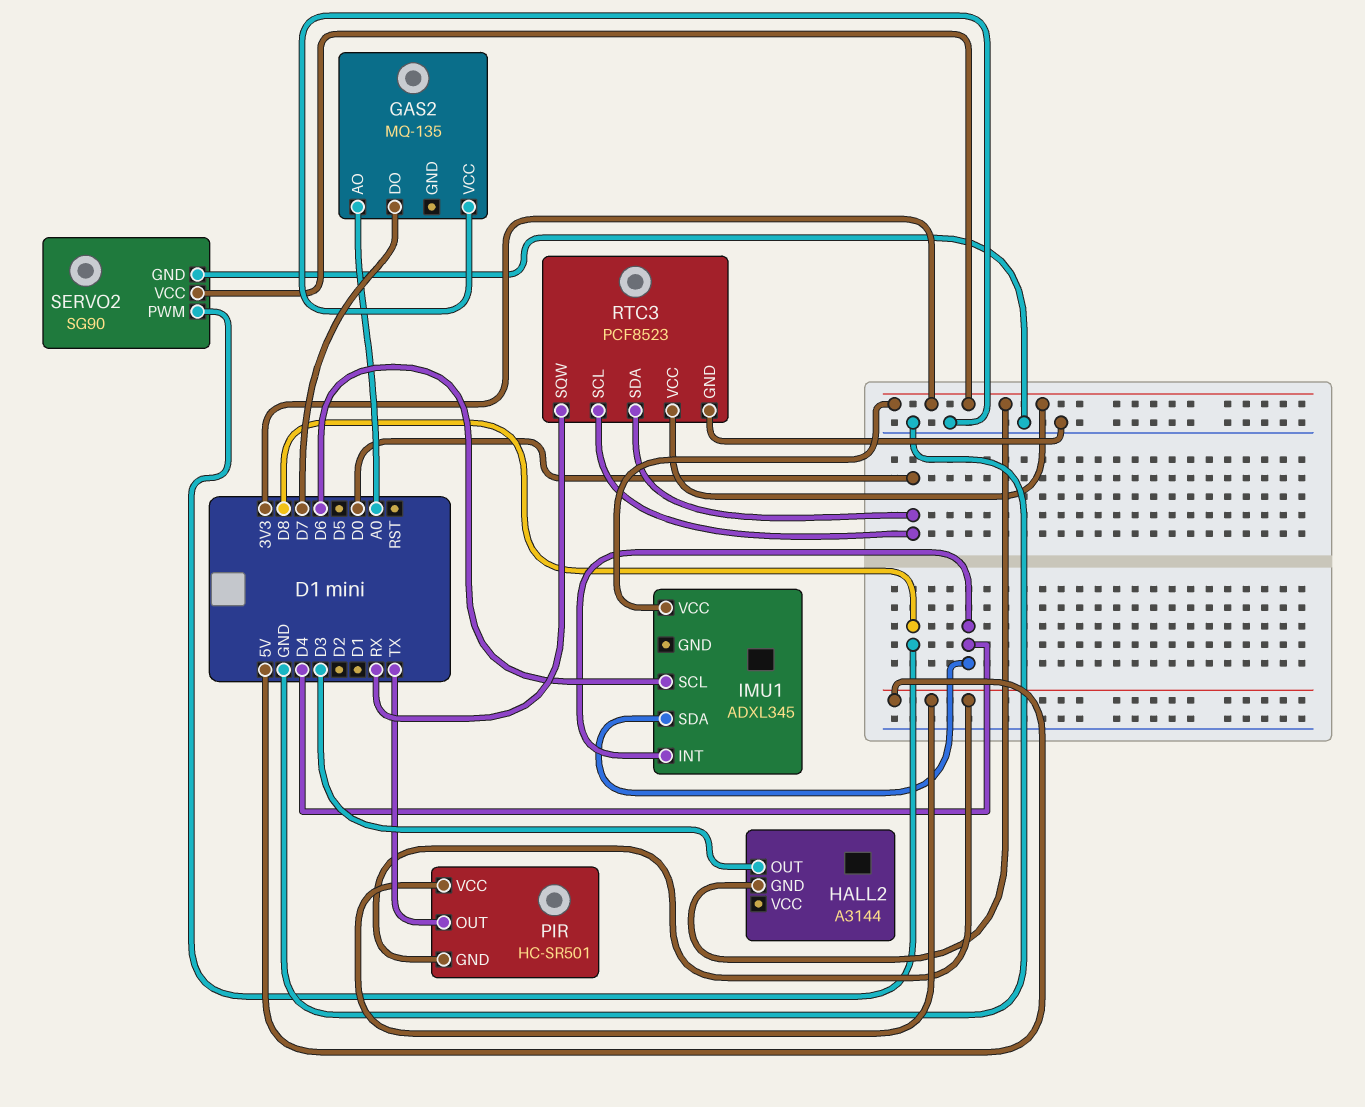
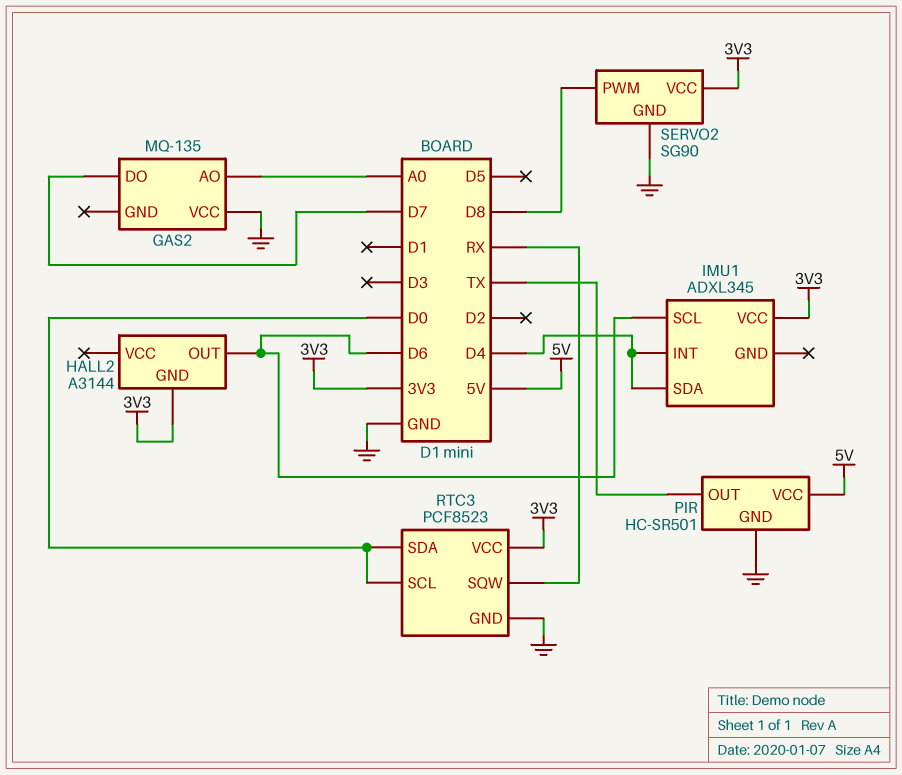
HALL2 pin OUT: D3 -> D6
PIR pin GND: 5V -> GND

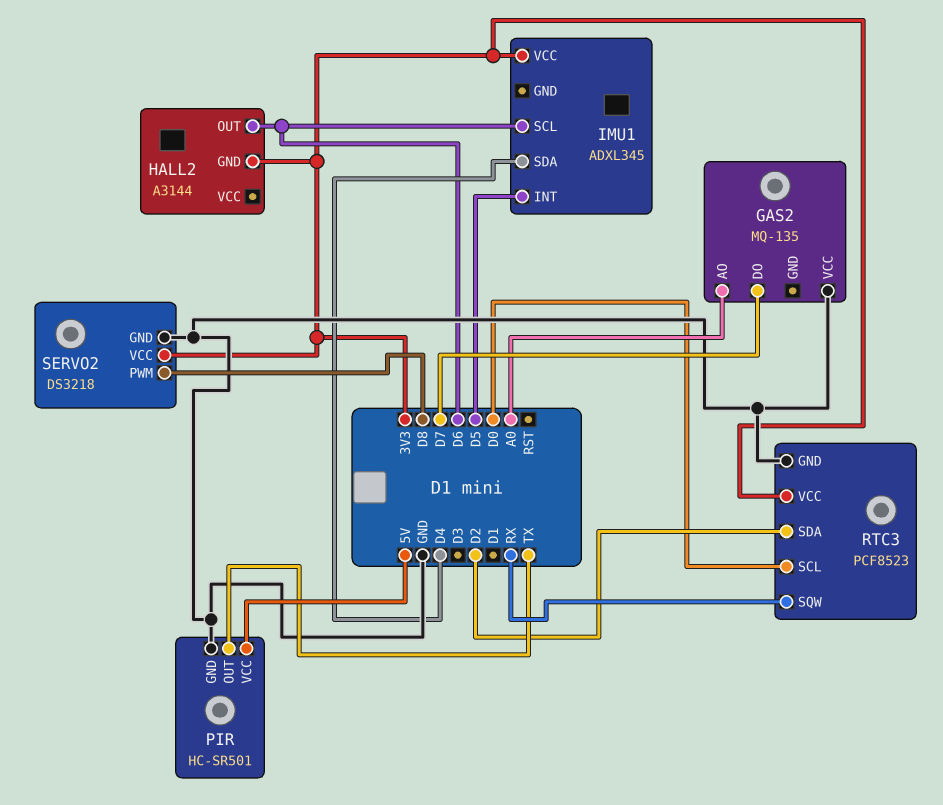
IMU1 pin INT: D4 -> D5
RTC3 pin SDA: D0 -> D2
SERVO2: SG90 -> DS3218

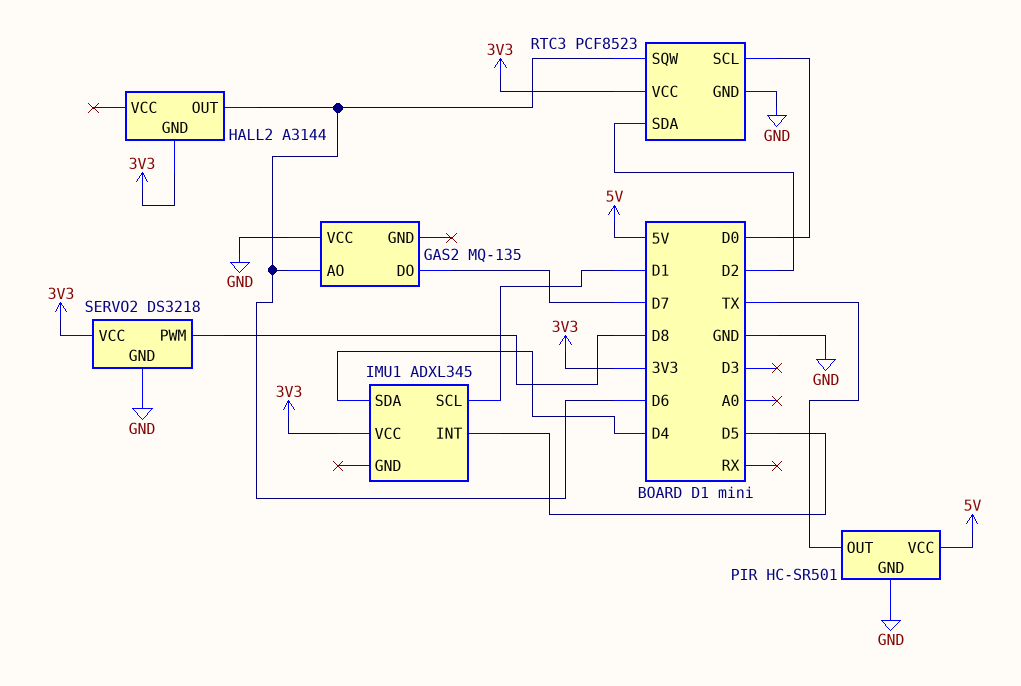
GAS2 pin AO: A0 -> D6
IMU1 pin SCL: D6 -> D1
RTC3 pin SQW: RX -> D6

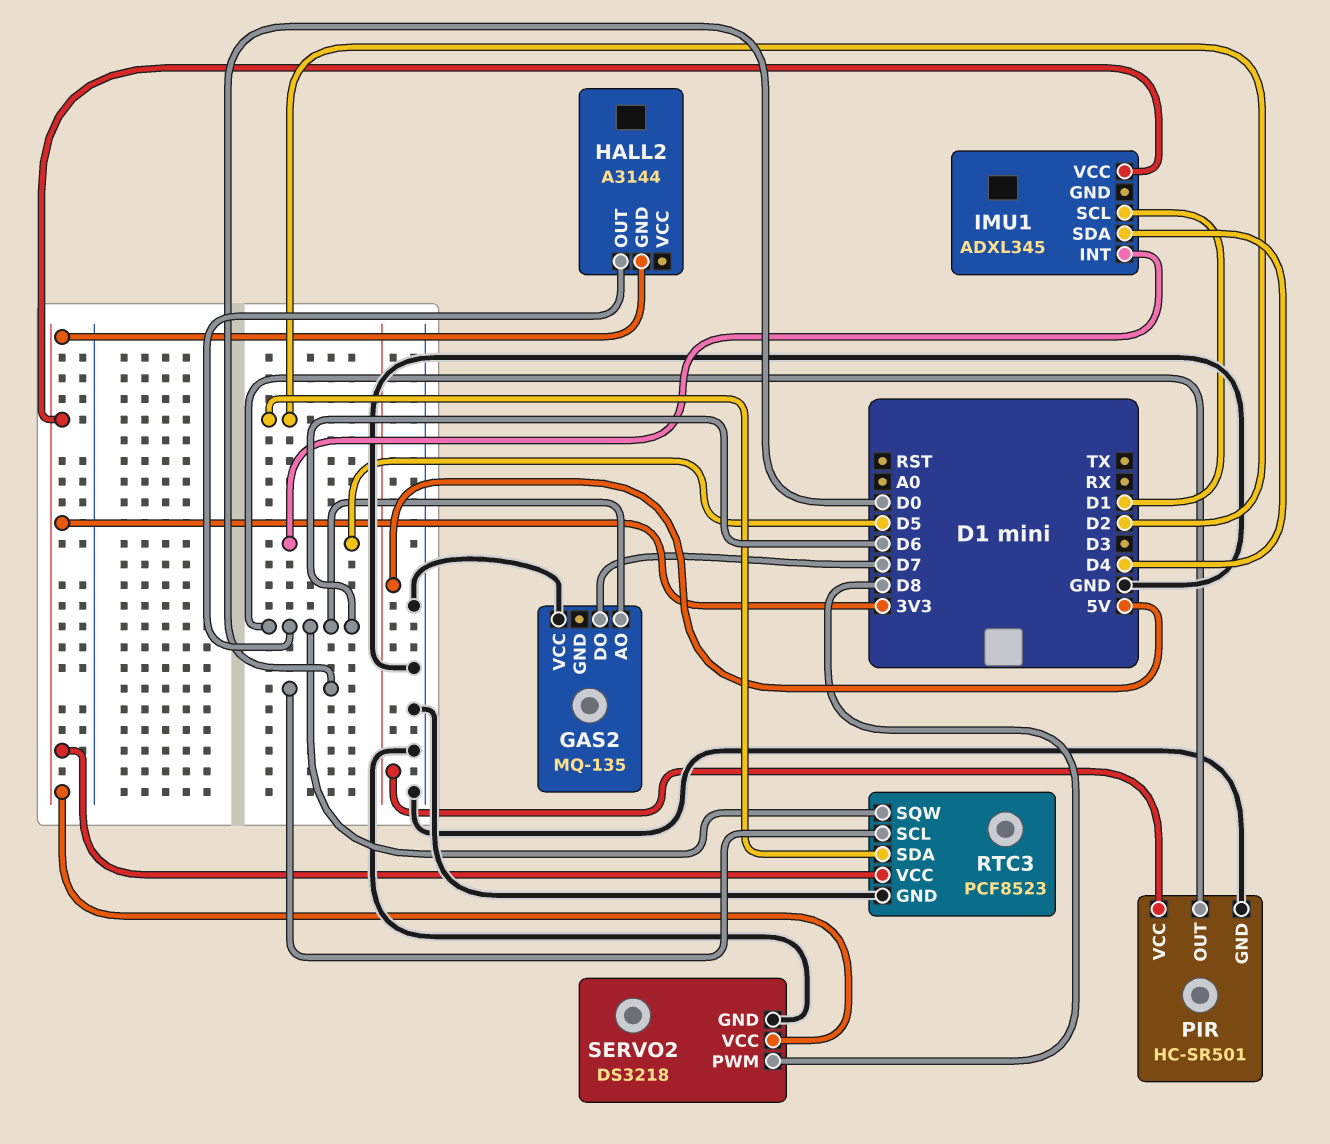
PIR pin OUT: TX -> D6

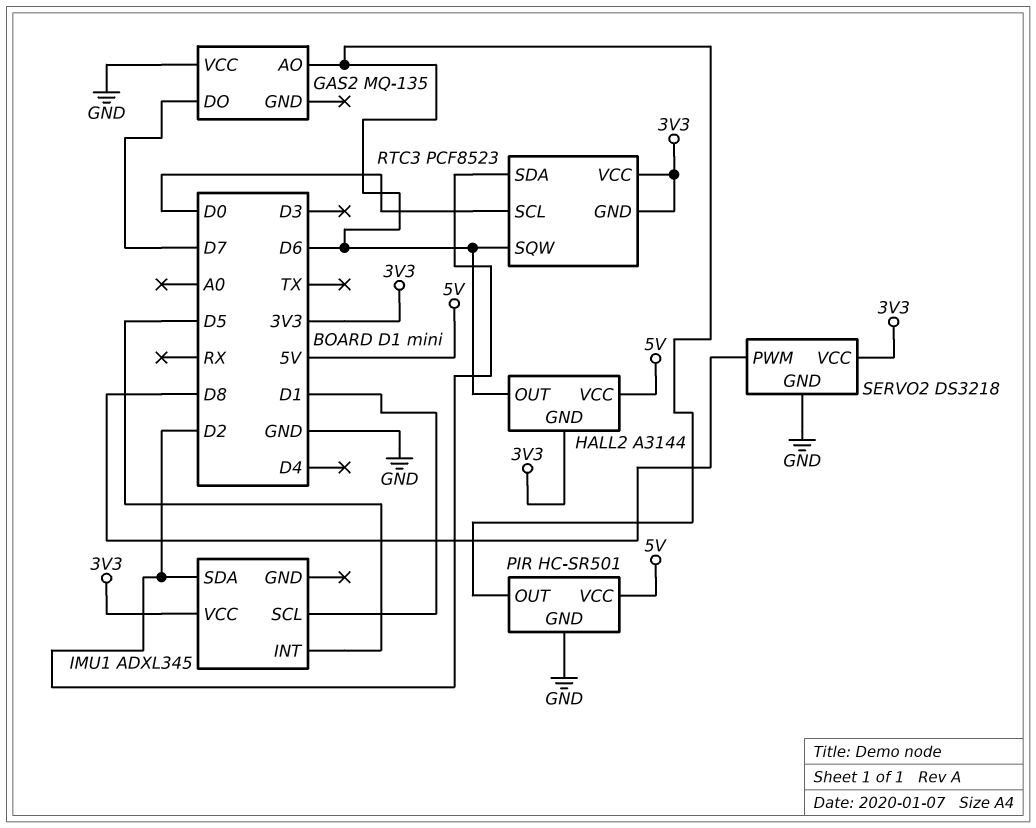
HALL2 pin VCC: none -> 5V
IMU1 pin SDA: D4 -> D2
RTC3 pin GND: GND -> 3V3

